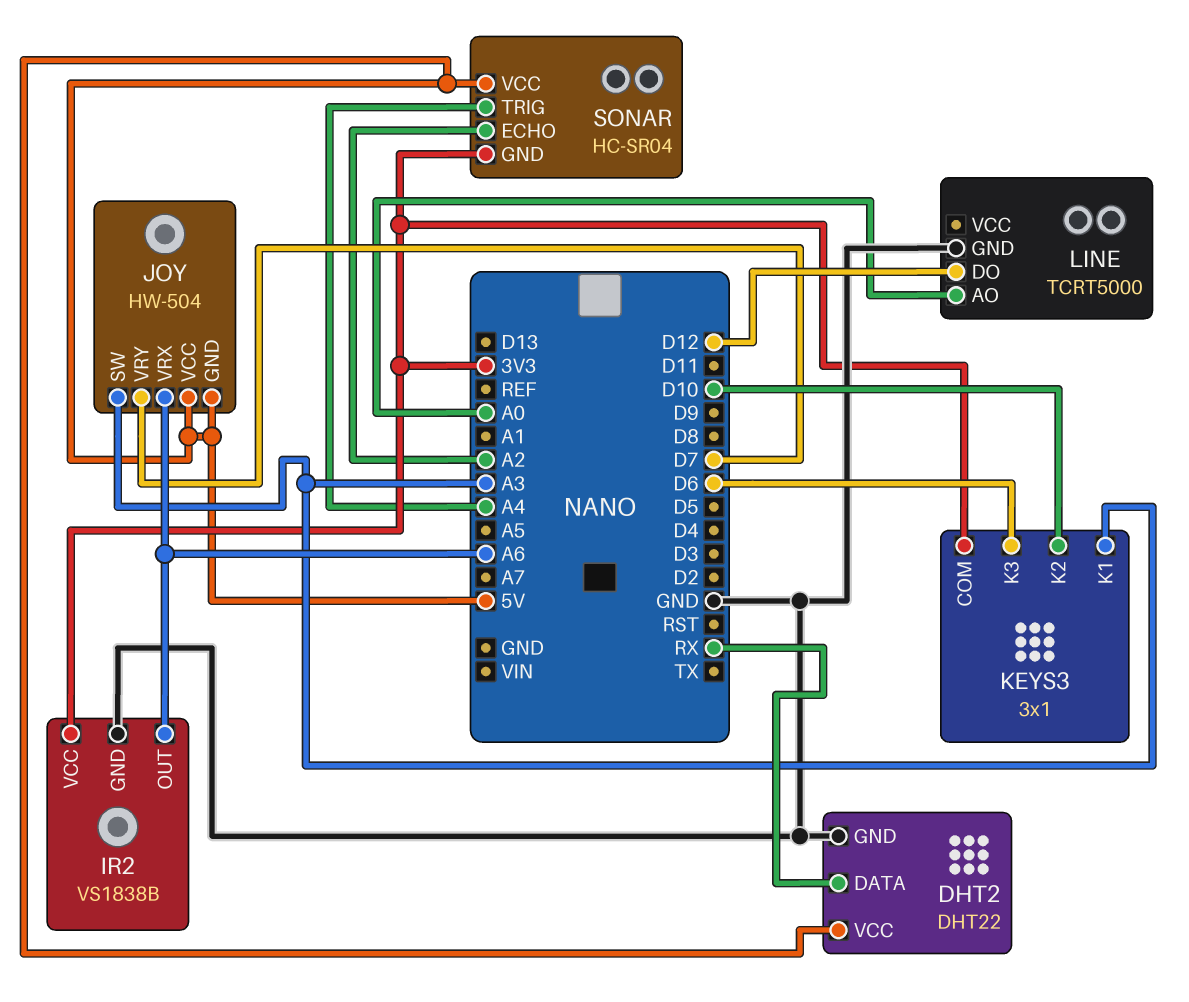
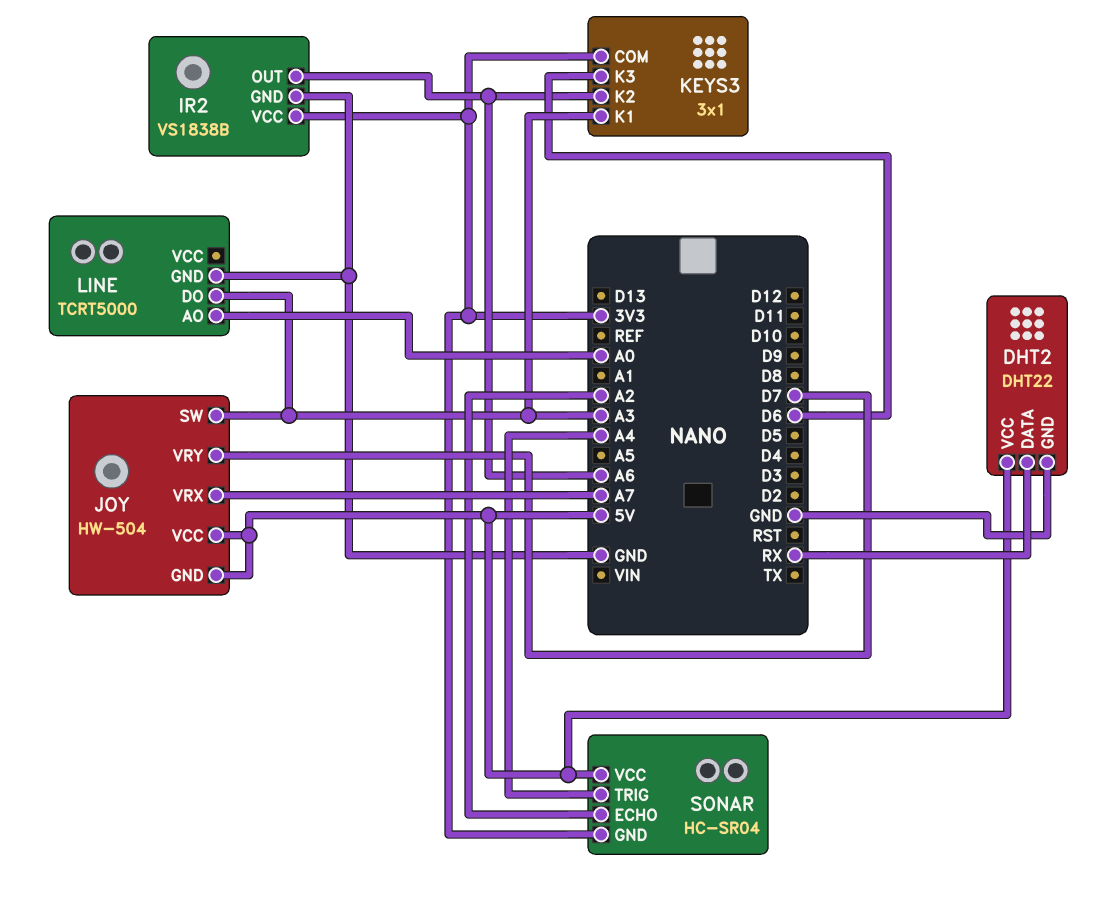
JOY pin VRX: A6 -> A7
KEYS3 pin K2: D10 -> A6
LINE pin DO: D12 -> A3

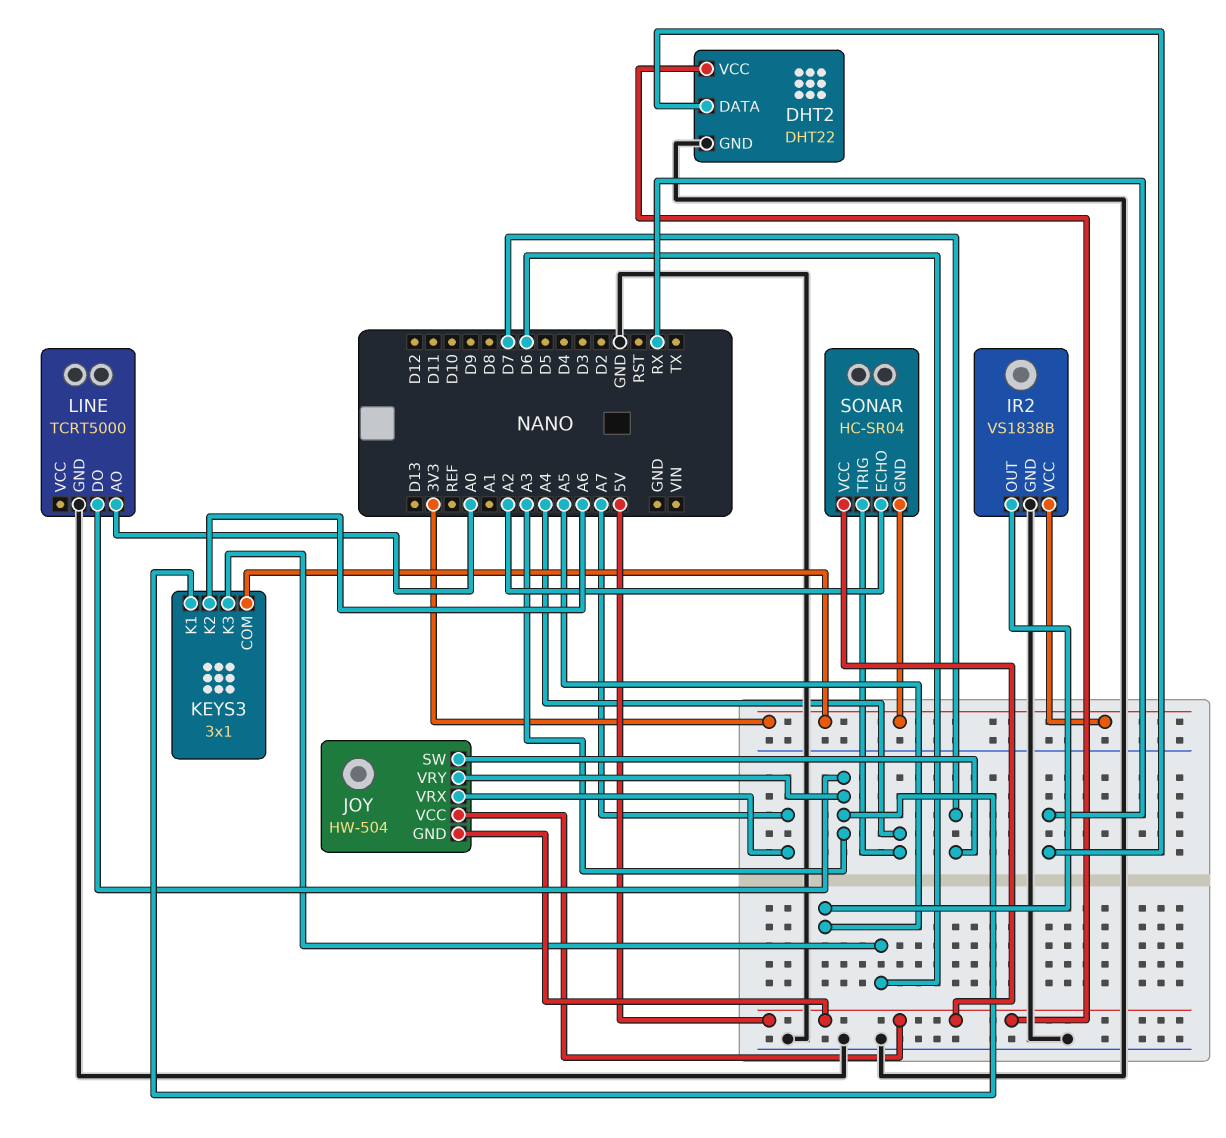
IR2 pin OUT: A6 -> A5
JOY pin SW: A3 -> D7
JOY pin VRY: D7 -> A3

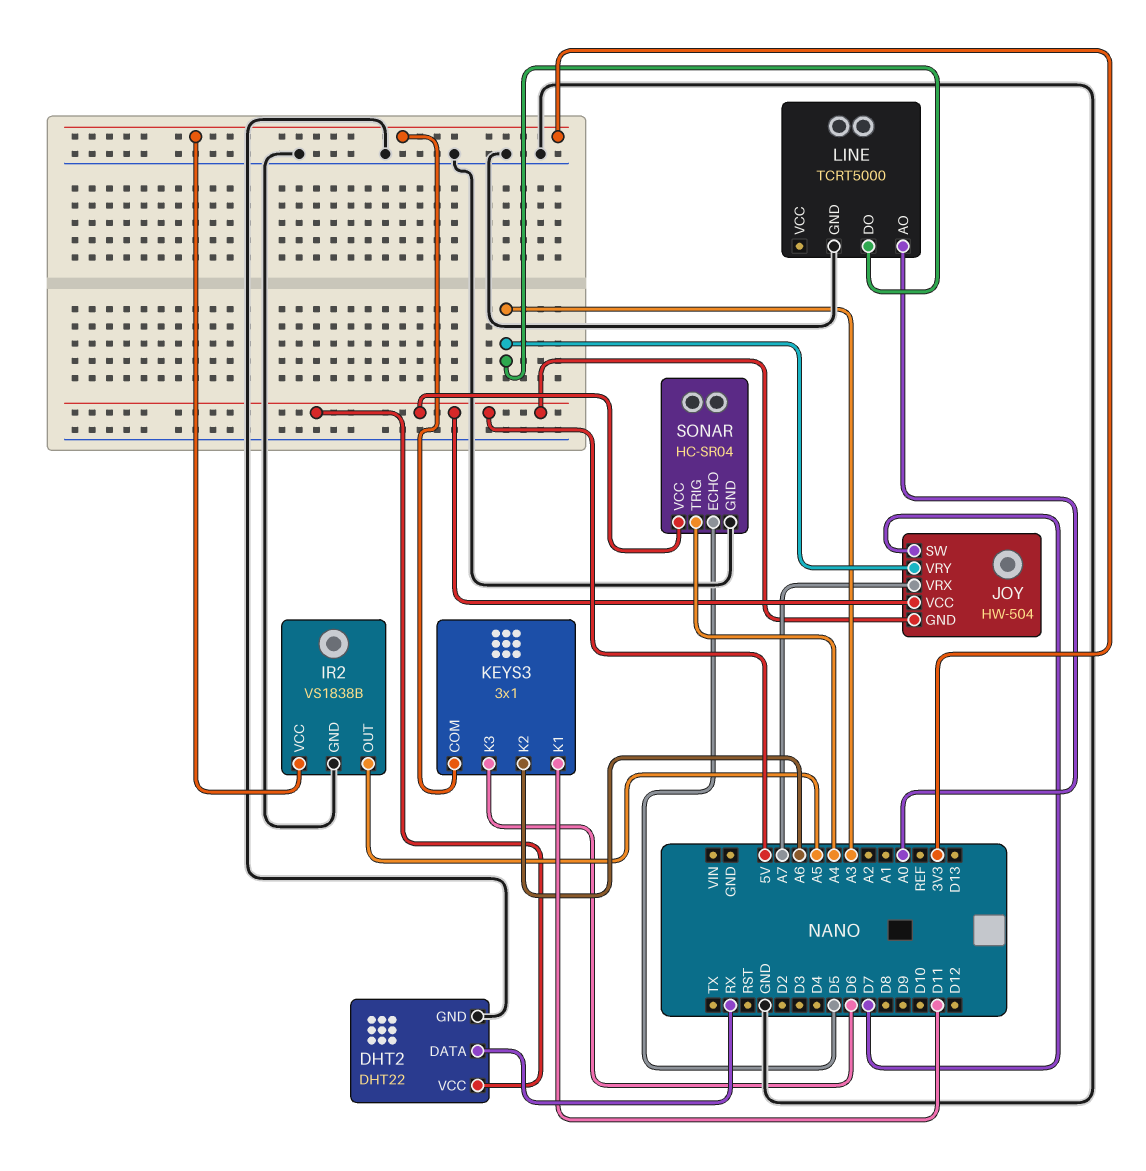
KEYS3 pin K1: A3 -> D11
SONAR pin ECHO: A2 -> D5
SONAR pin GND: 3V3 -> GND

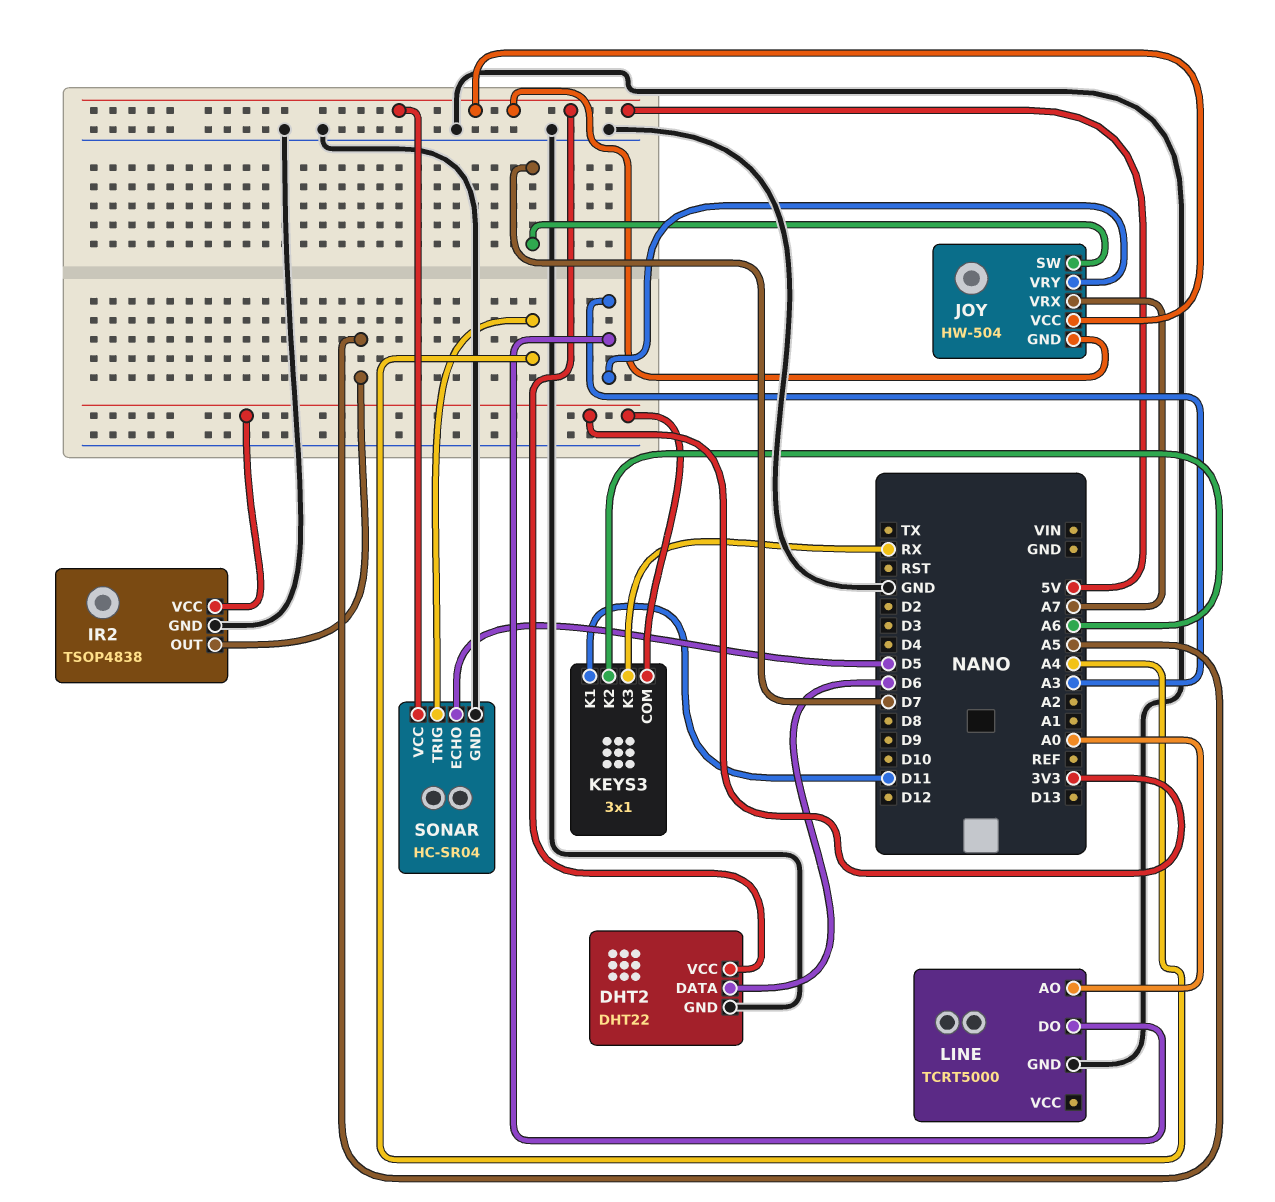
DHT2 pin DATA: RX -> D6
IR2: VS1838B -> TSOP4838
KEYS3 pin K3: D6 -> RX

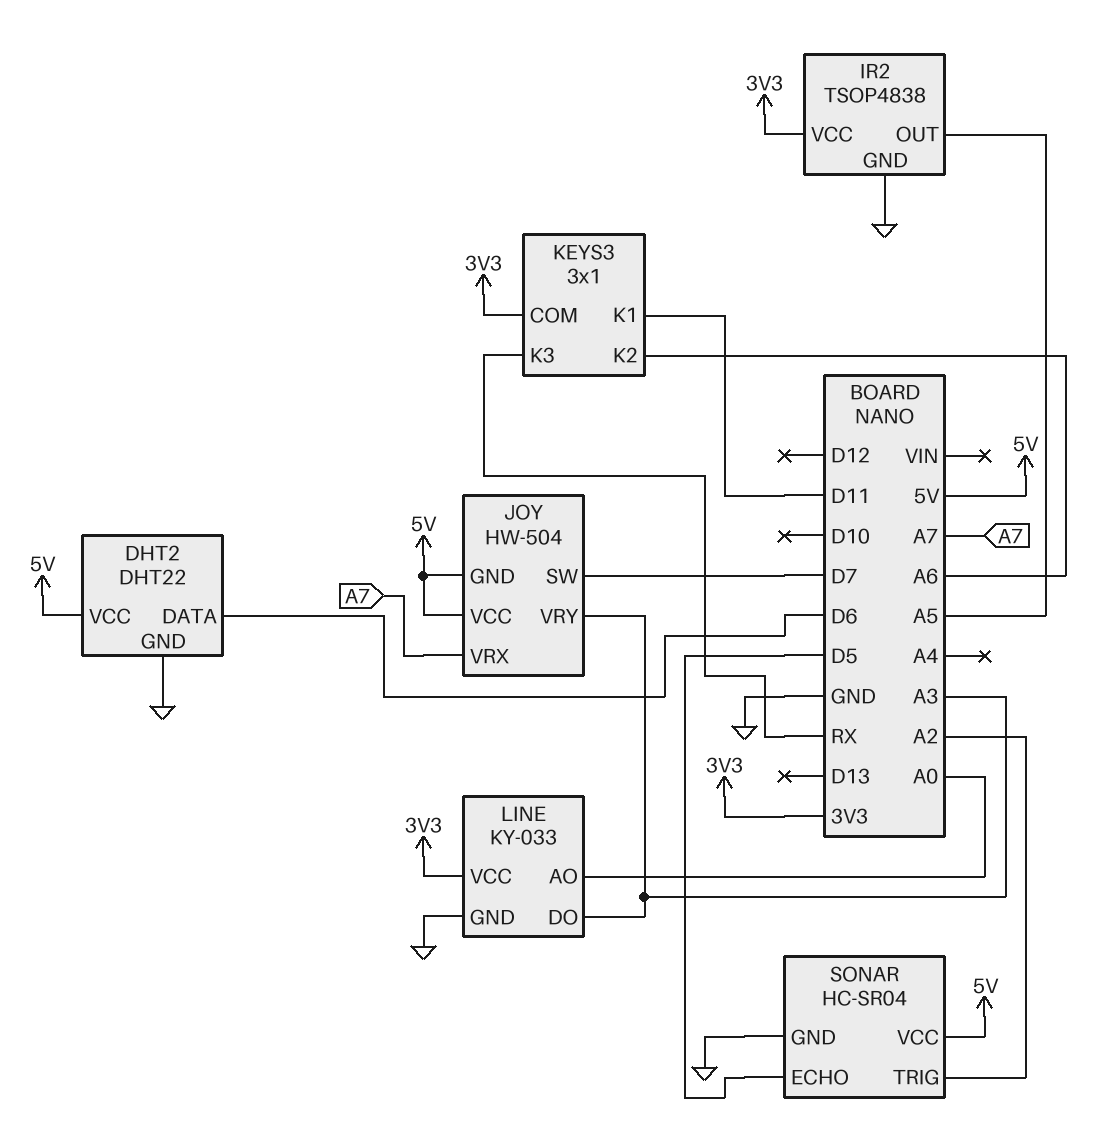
LINE: TCRT5000 -> KY-033
LINE pin VCC: none -> 3V3
SONAR pin TRIG: A4 -> A2

